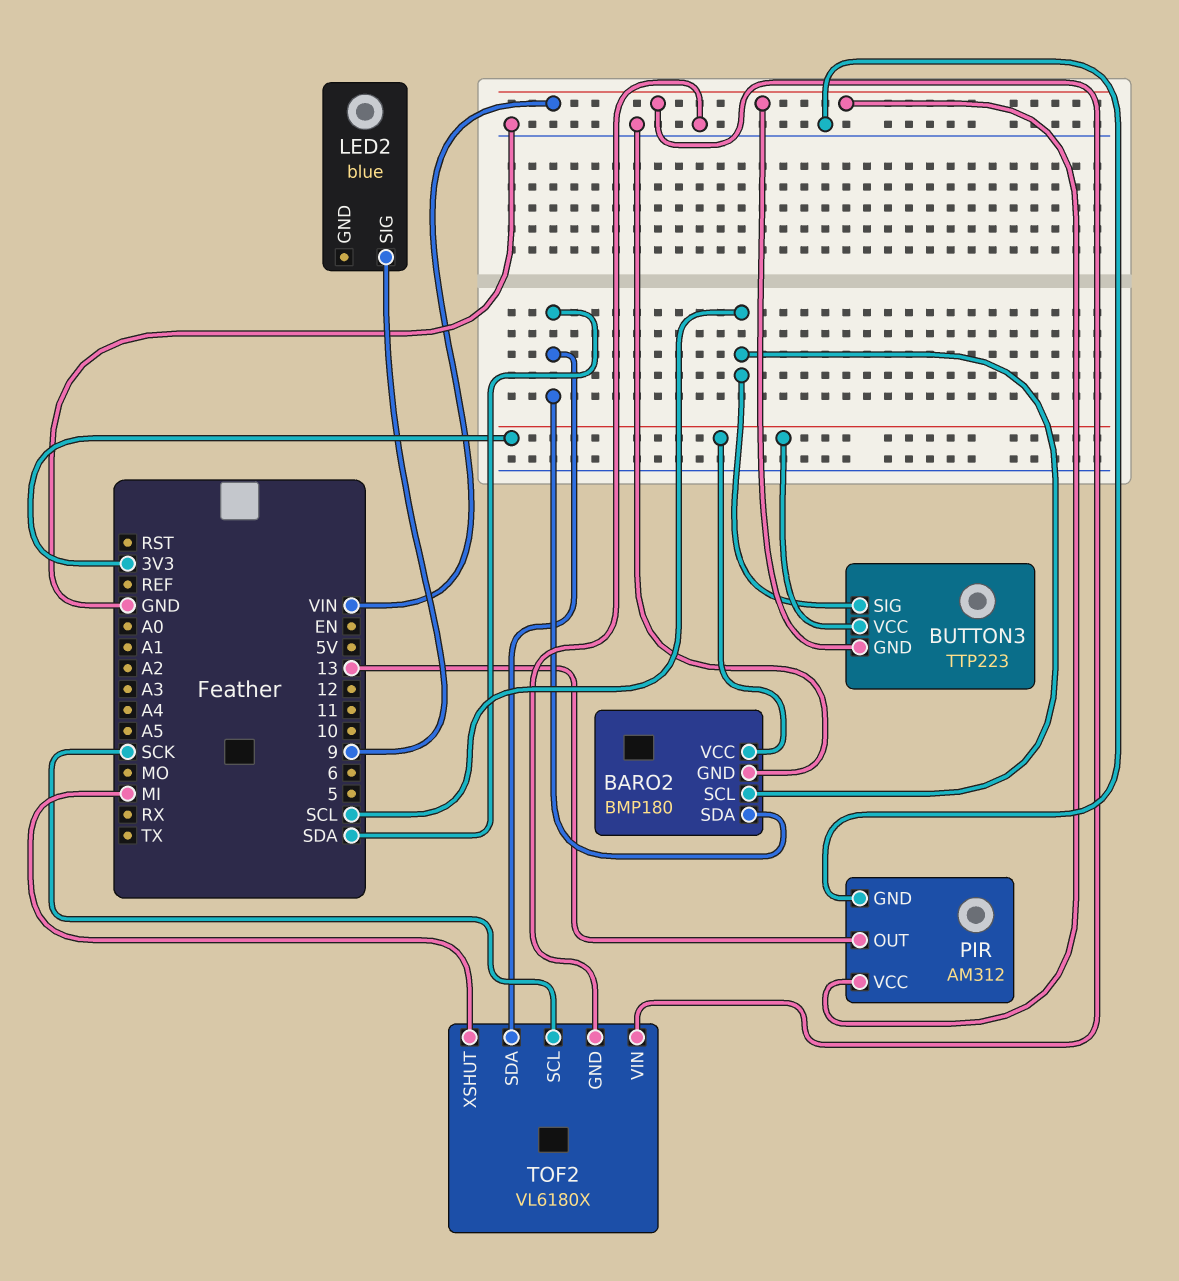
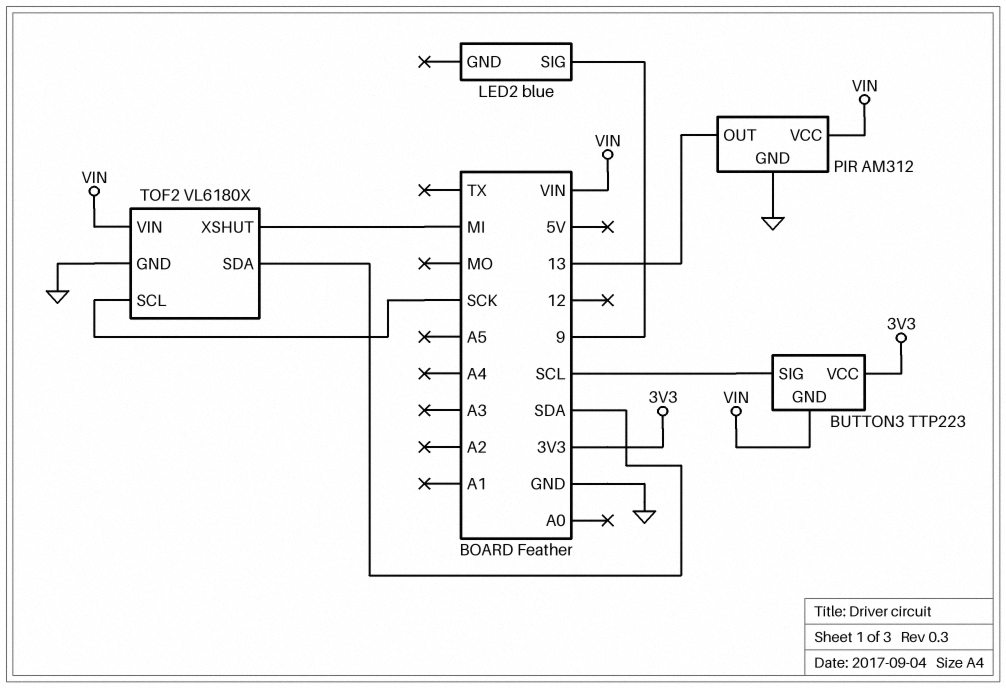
BARO2: BMP180 -> none
BARO2 pin GND: GND -> none
BARO2 pin SCL: SCL -> none
BARO2 pin SDA: SDA -> none
BARO2 pin VCC: 3V3 -> none

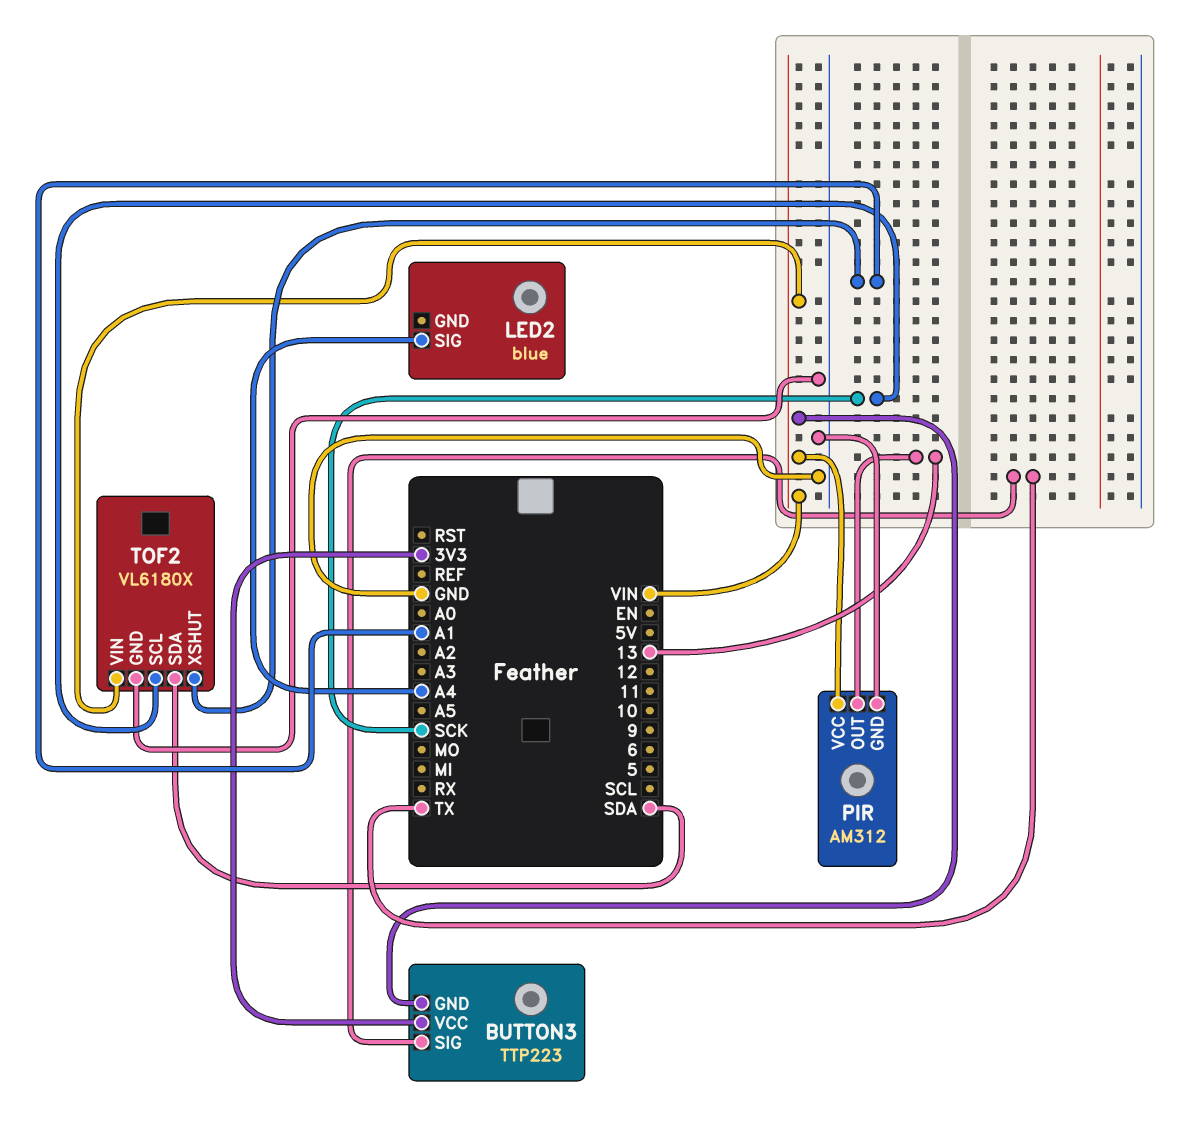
BUTTON3 pin SIG: SCL -> TX
LED2 pin SIG: 9 -> A4
TOF2 pin XSHUT: MI -> A1

